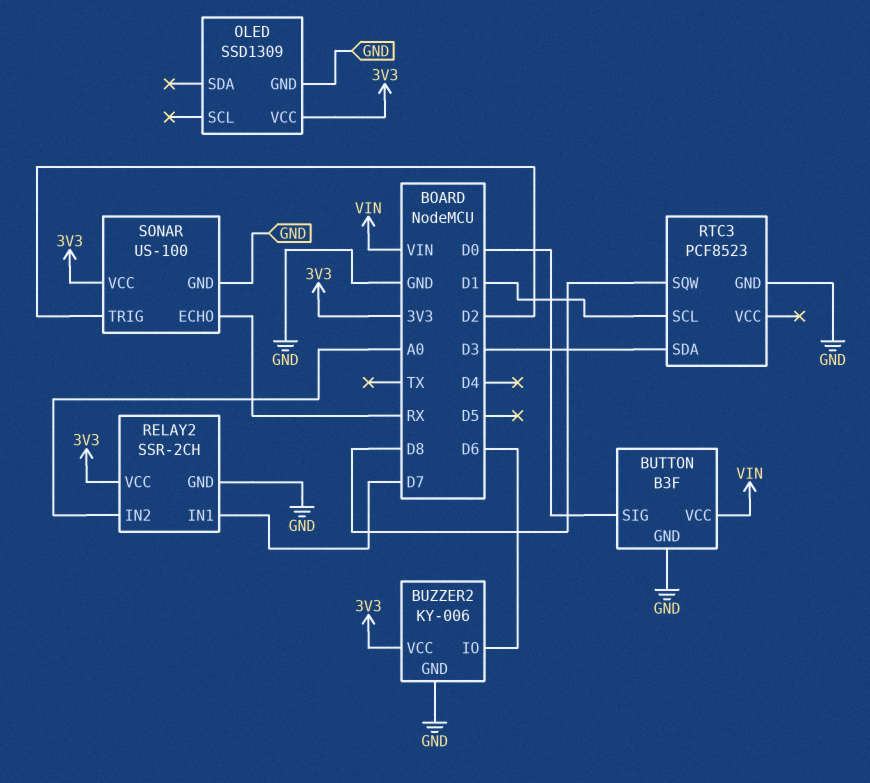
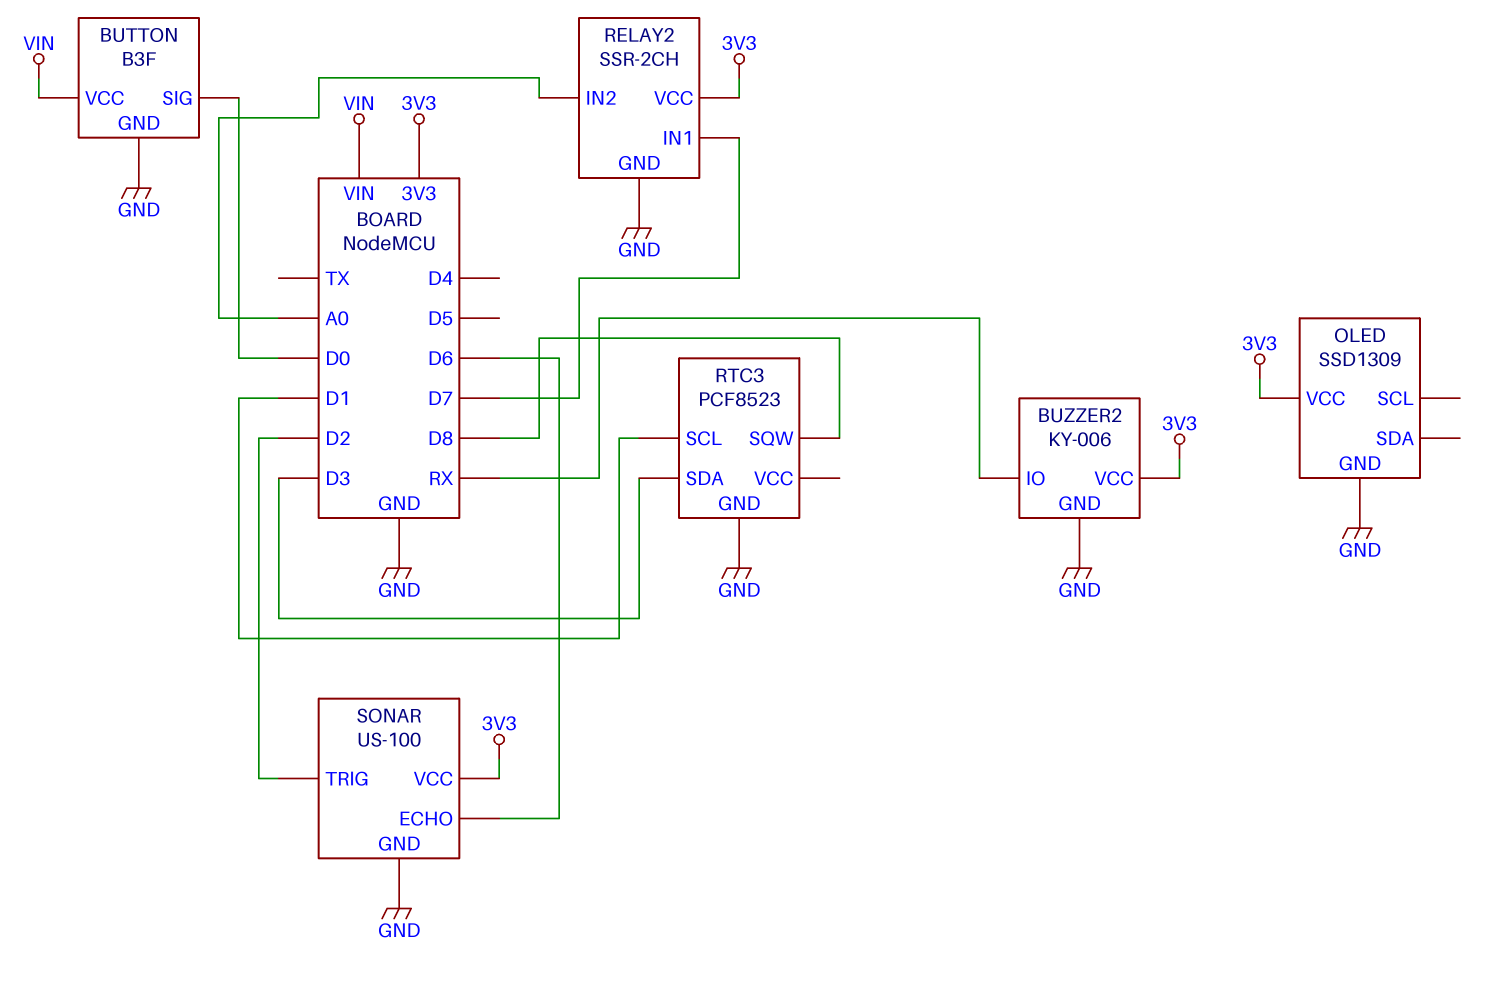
BUZZER2 pin IO: D6 -> RX
SONAR pin ECHO: RX -> D6

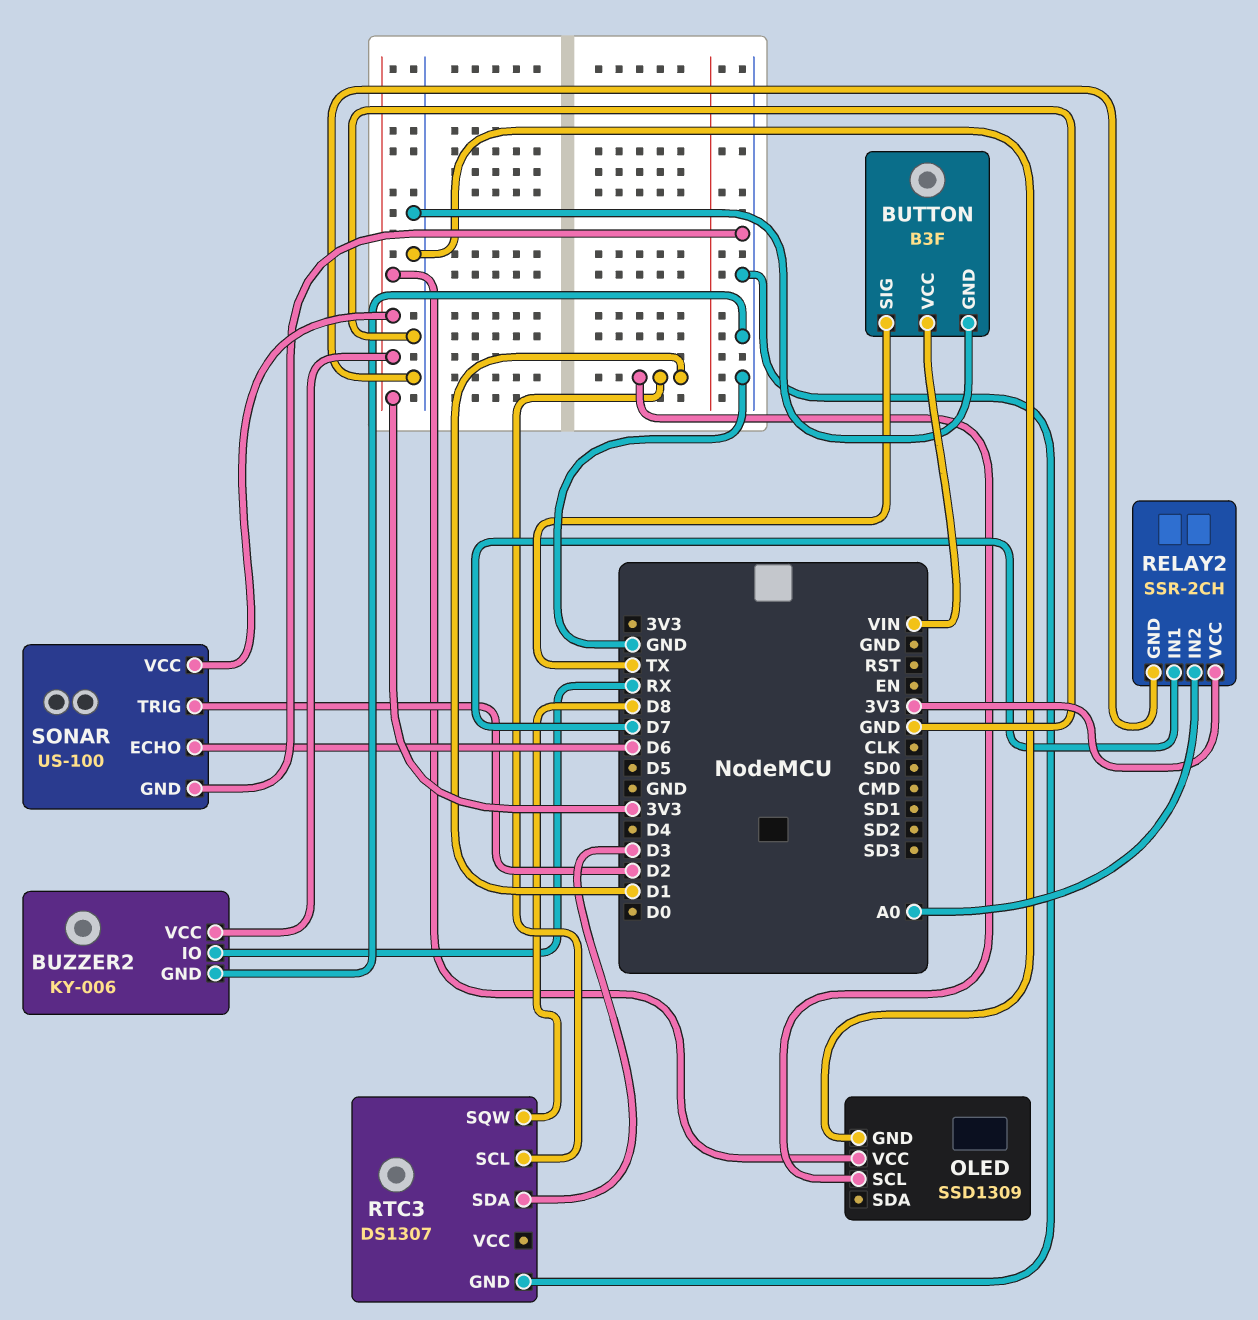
BUTTON pin SIG: D0 -> TX
OLED pin SCL: none -> D1
RTC3: PCF8523 -> DS1307

